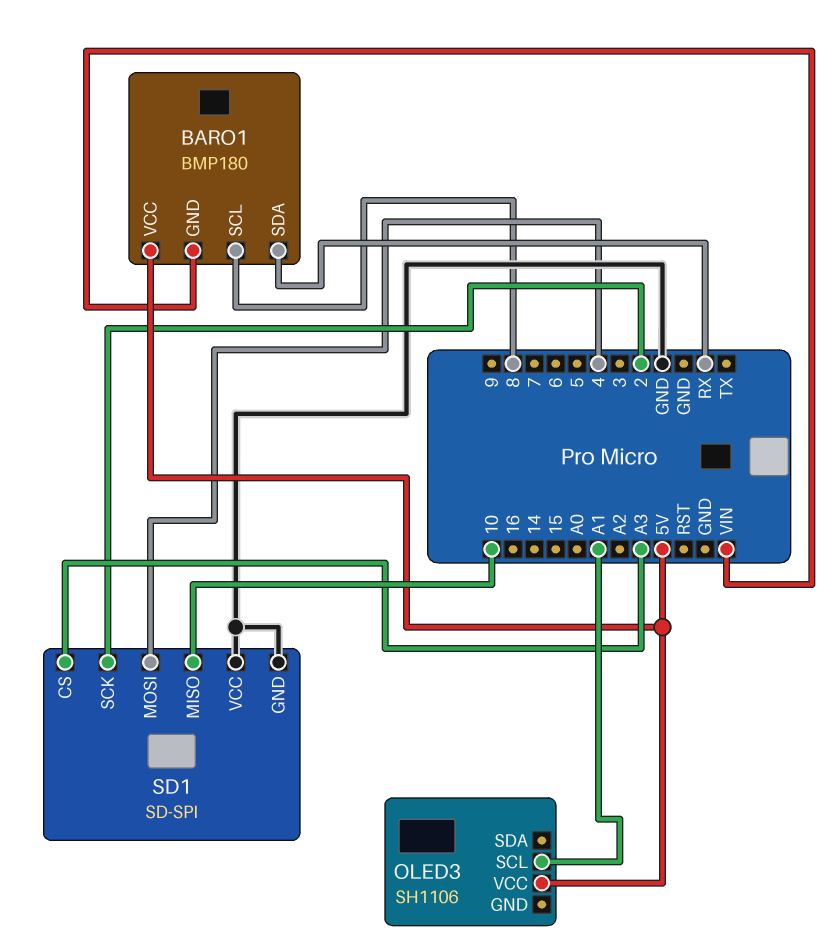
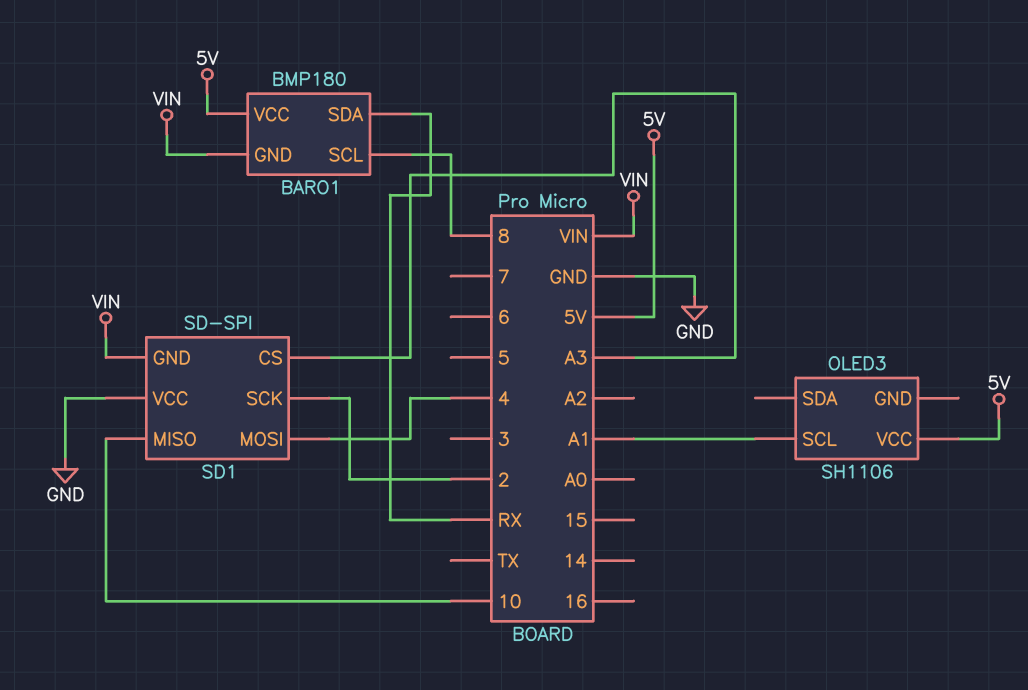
SD1 pin GND: GND -> VIN

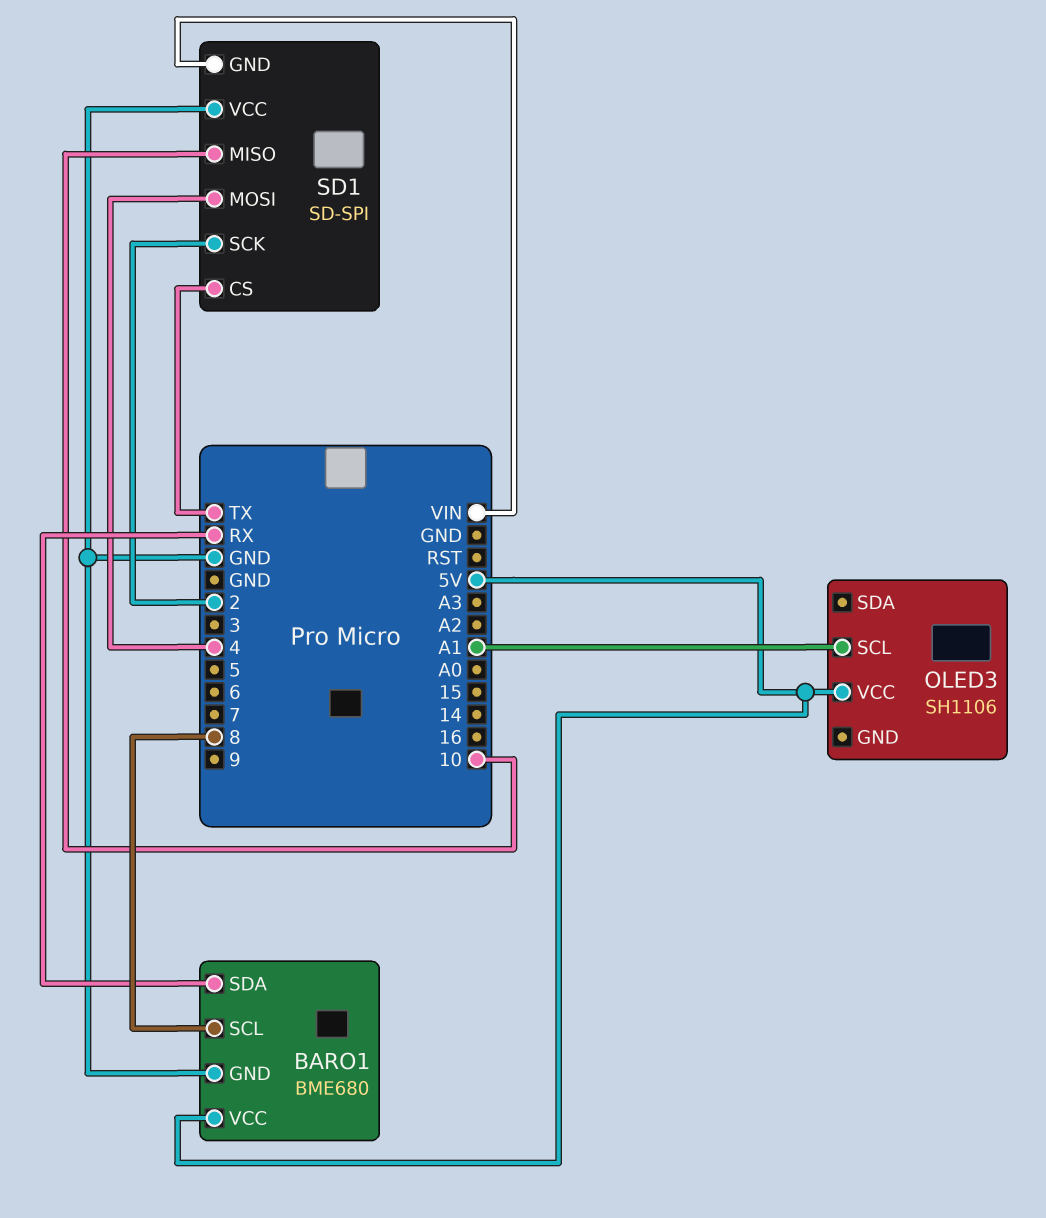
BARO1: BMP180 -> BME680
BARO1 pin GND: VIN -> GND
SD1 pin CS: A3 -> TX

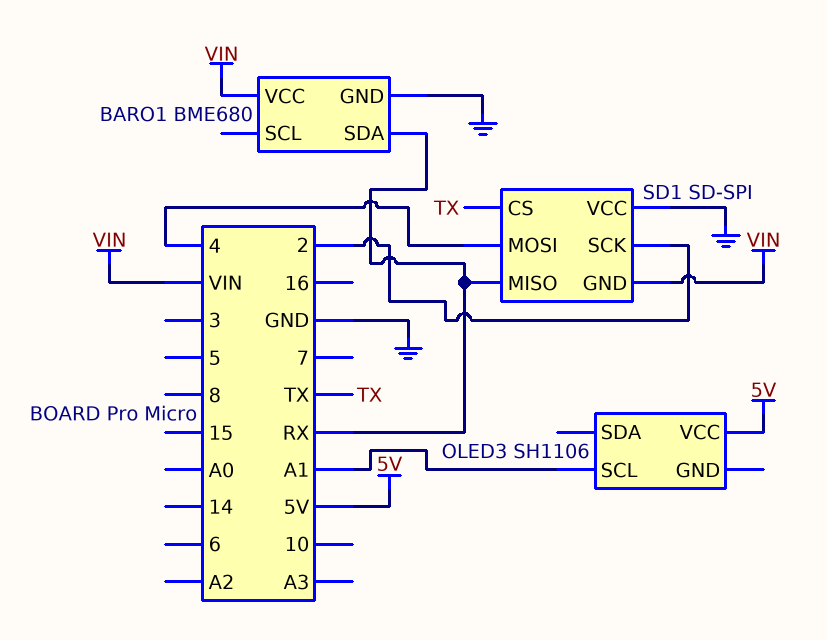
BARO1 pin SCL: 8 -> none
BARO1 pin VCC: 5V -> VIN
SD1 pin MISO: 10 -> RX

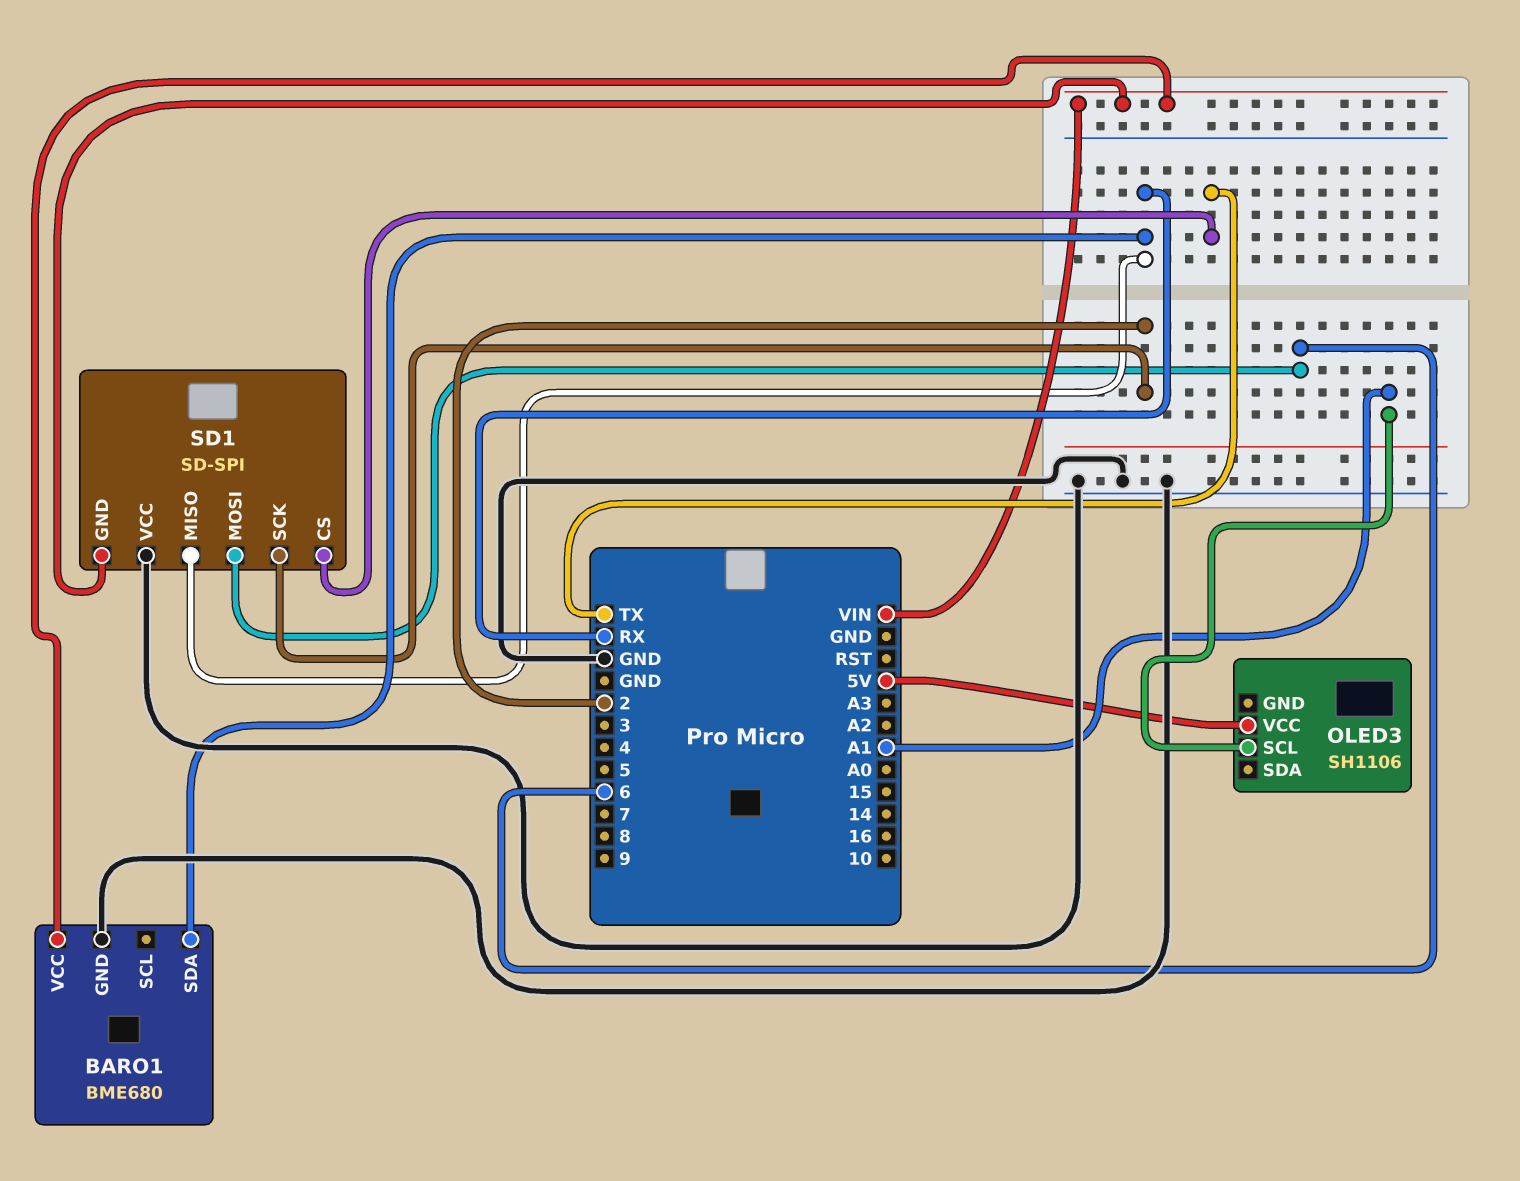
SD1 pin MOSI: 4 -> 6

